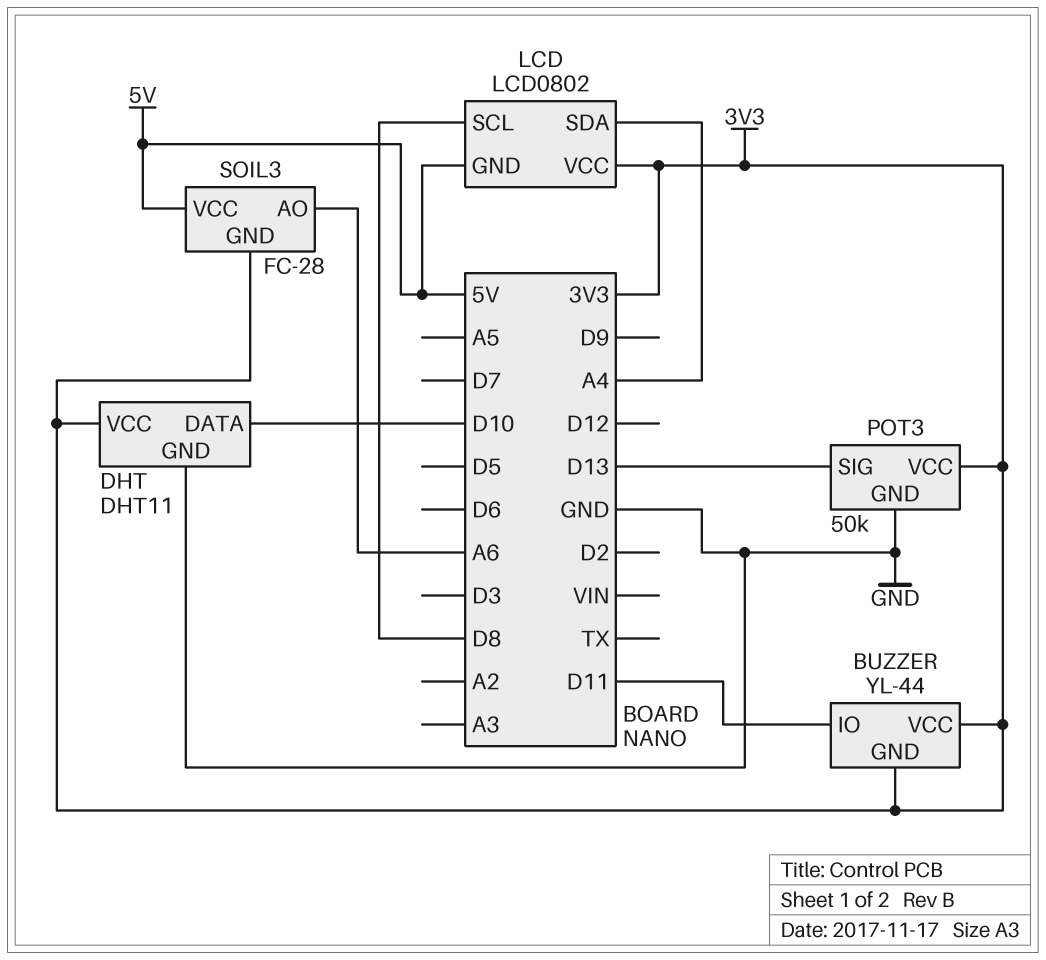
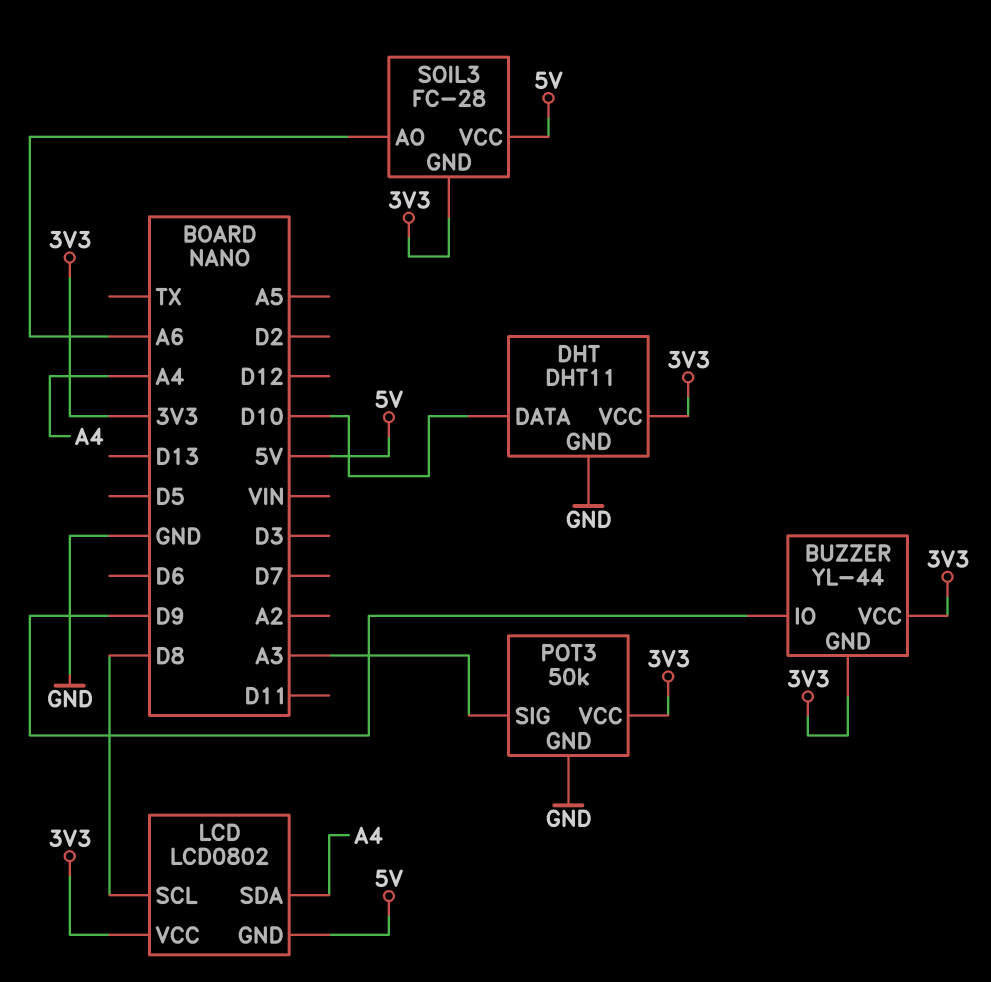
BUZZER pin IO: D11 -> D9
POT3 pin SIG: D13 -> A3

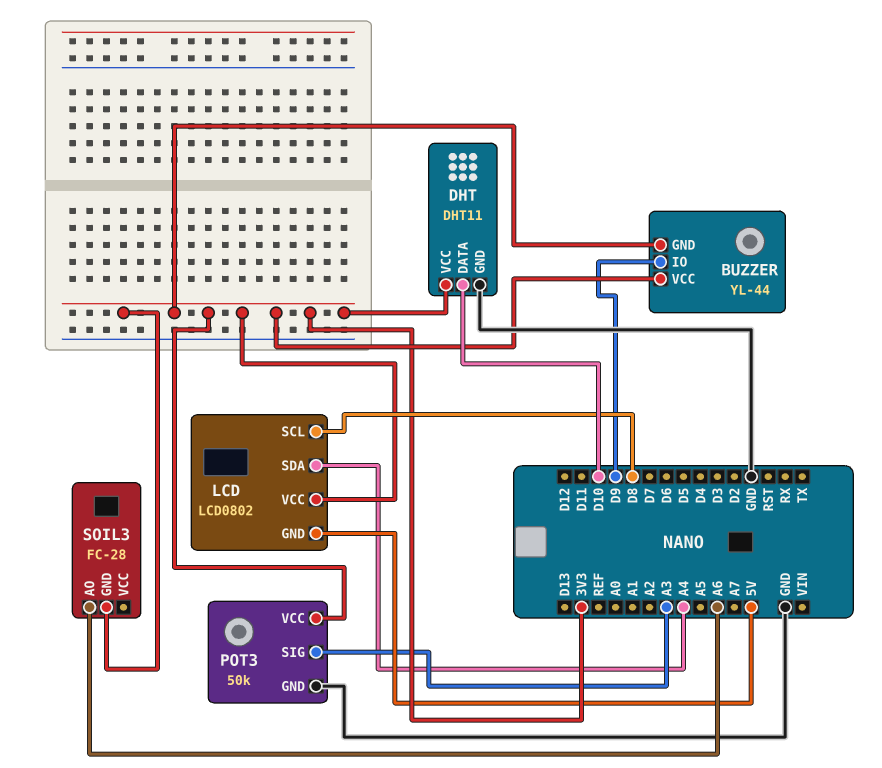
SOIL3 pin VCC: 5V -> none

